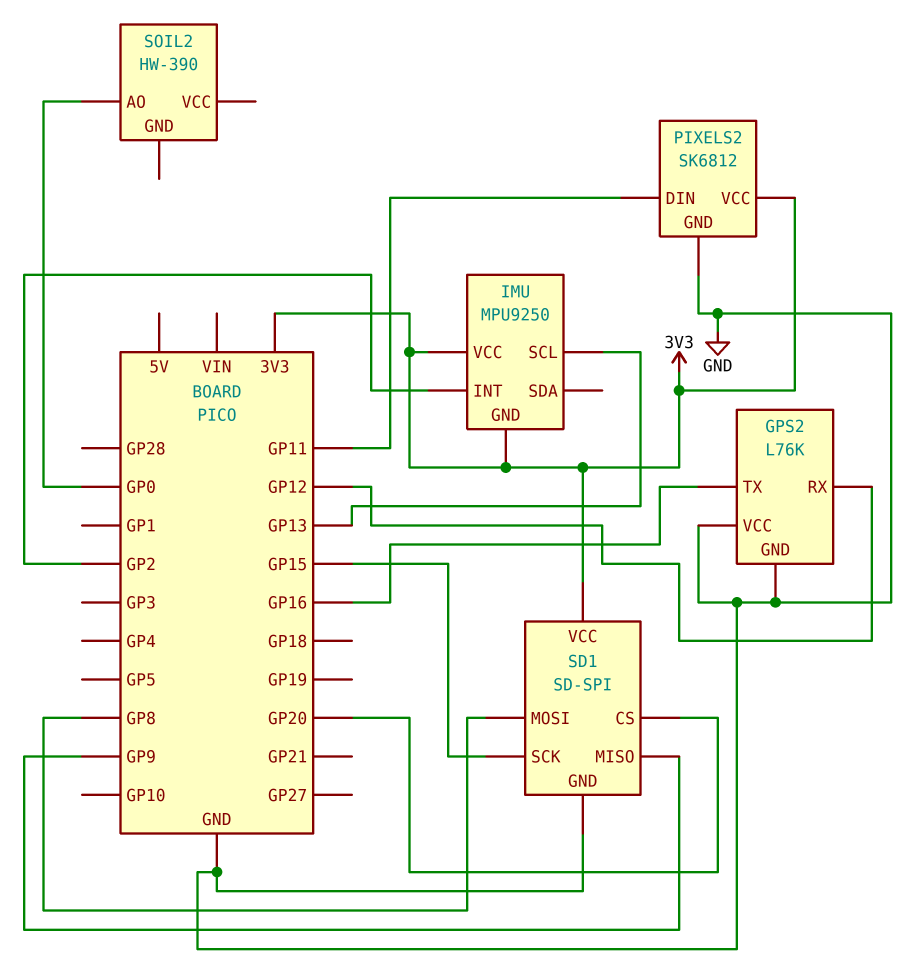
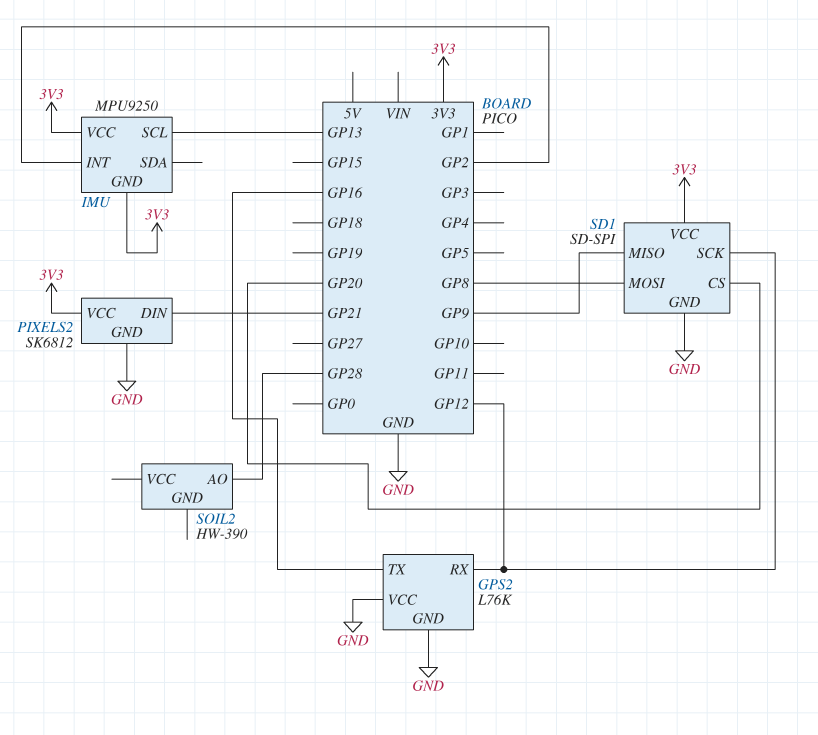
PIXELS2 pin DIN: GP11 -> GP21
SD1 pin SCK: GP15 -> GP12
SOIL2 pin AO: GP0 -> GP28

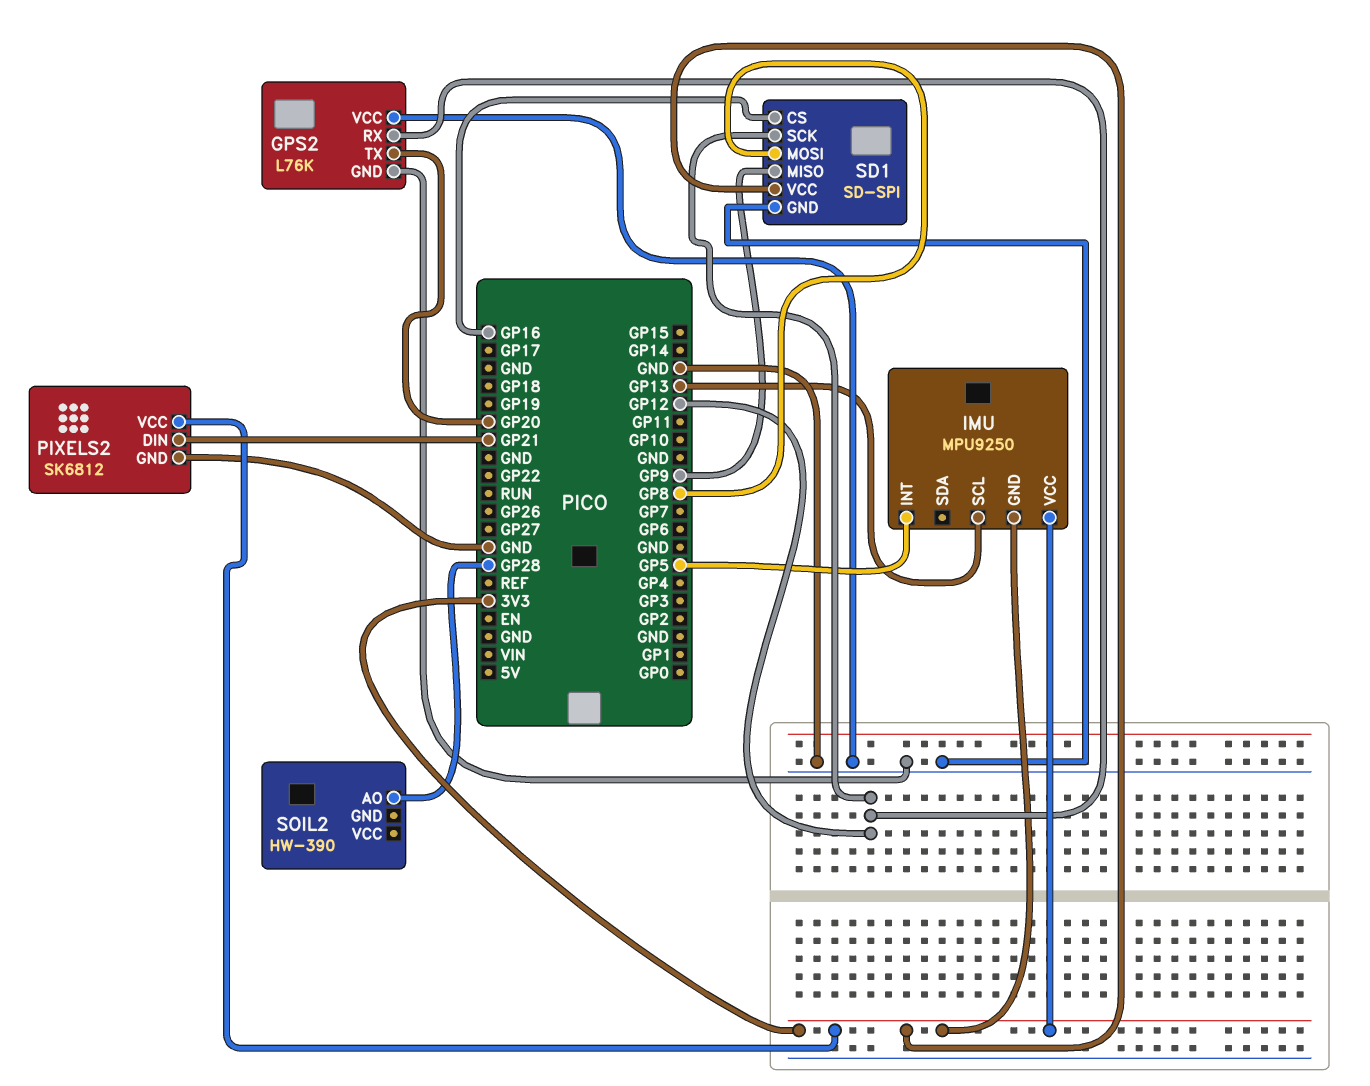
GPS2 pin TX: GP16 -> GP20
IMU pin INT: GP2 -> GP5
SD1 pin CS: GP20 -> GP16

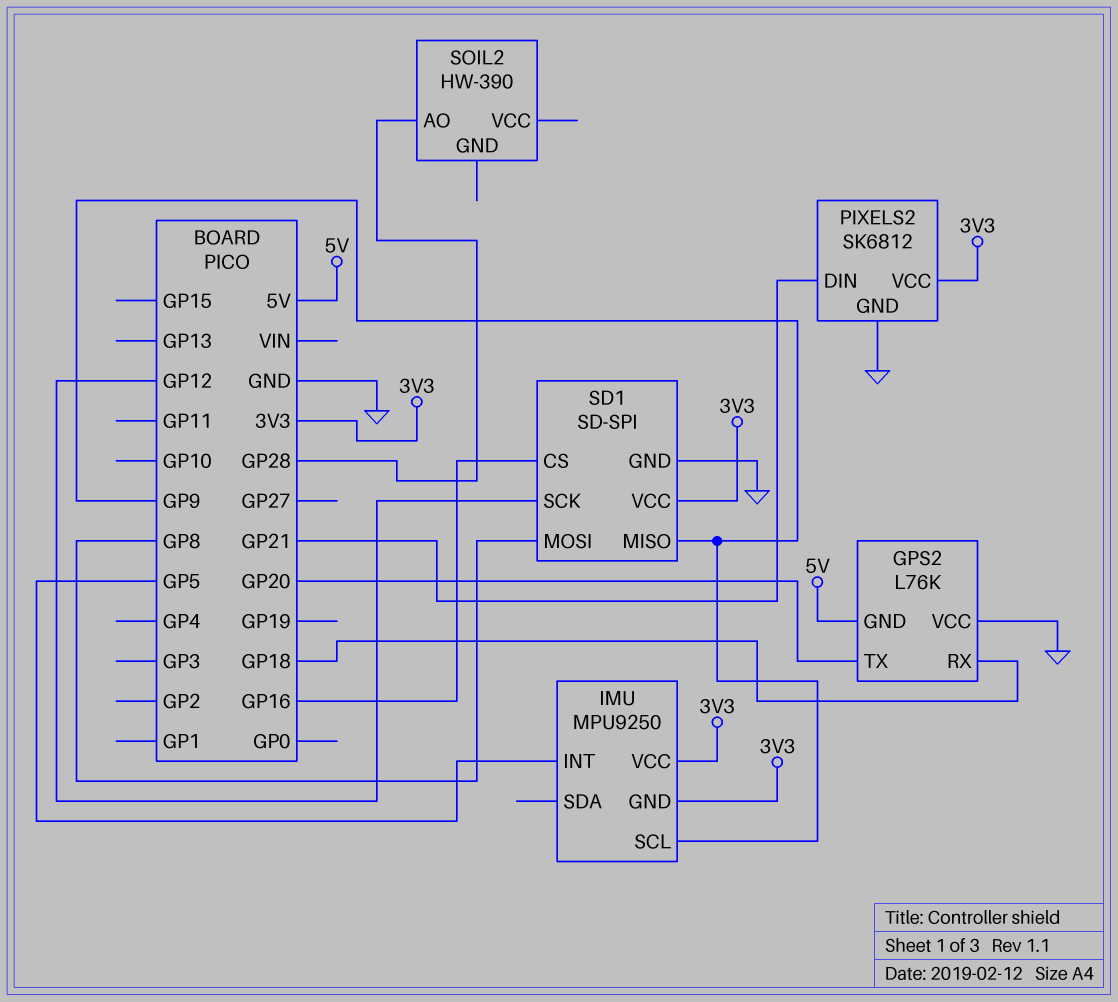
GPS2 pin GND: GND -> 5V
GPS2 pin RX: GP12 -> GP18
IMU pin SCL: GP13 -> GP9

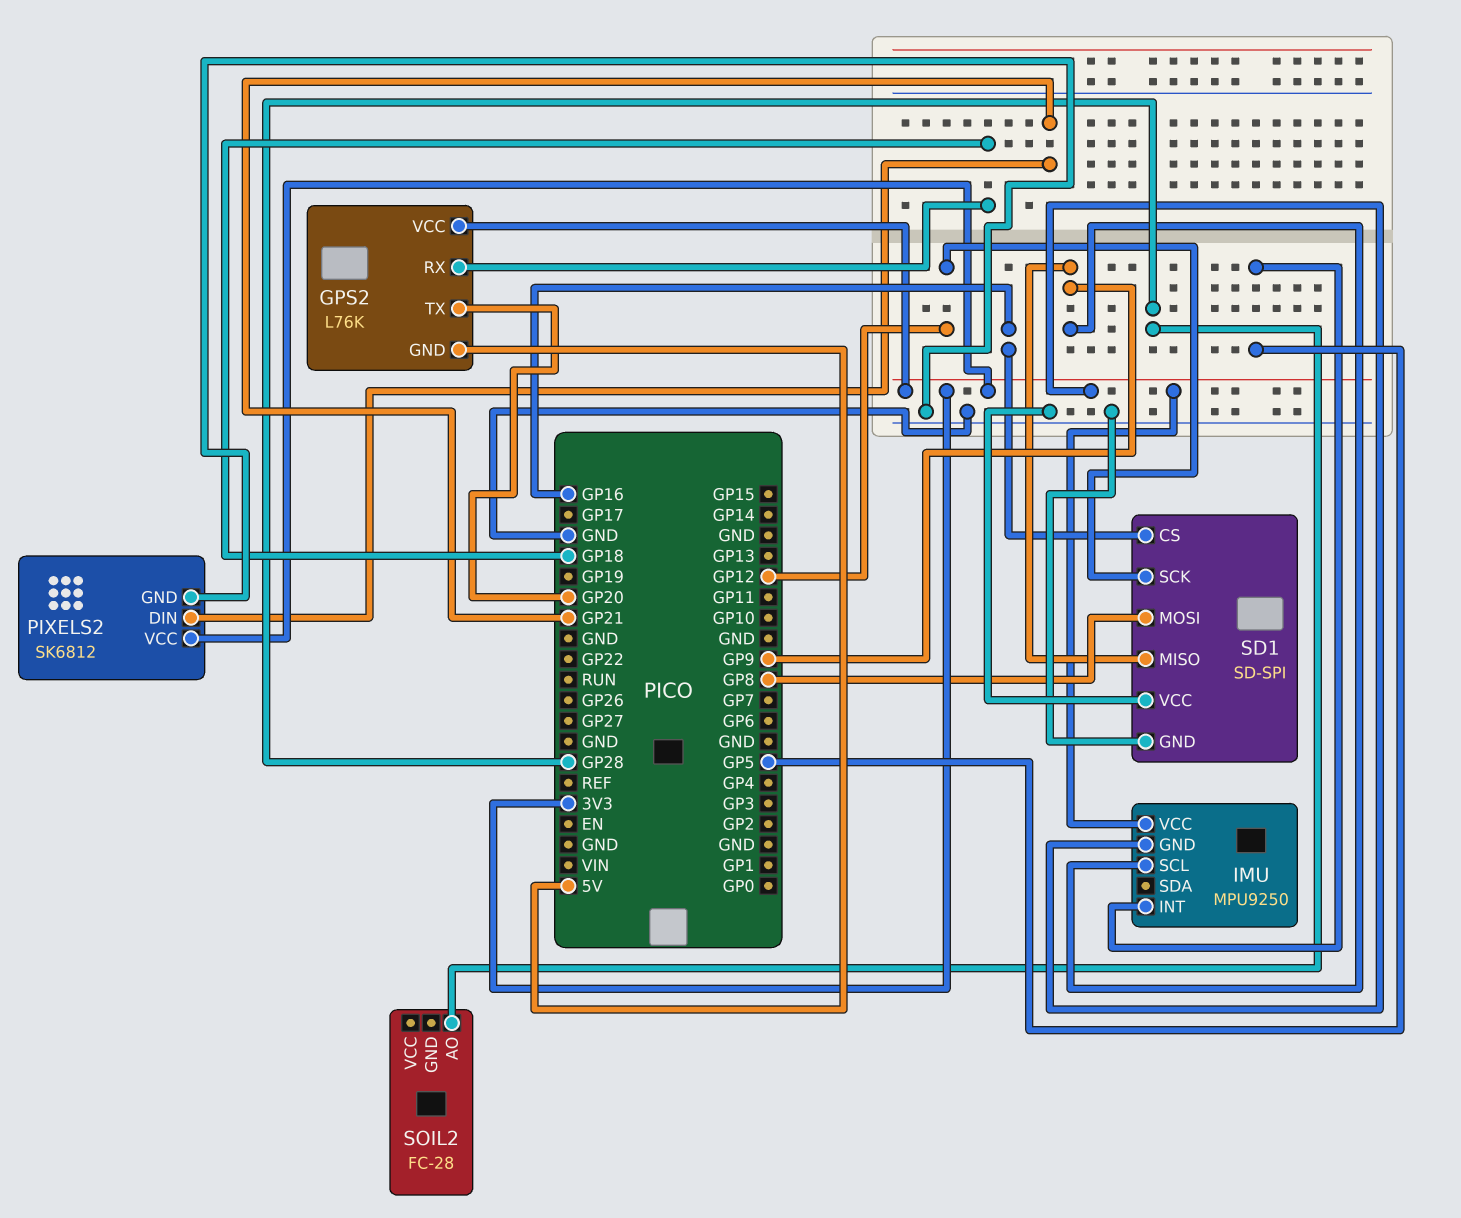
GPS2 pin VCC: GND -> 3V3
SD1 pin VCC: 3V3 -> GND
SOIL2: HW-390 -> FC-28

